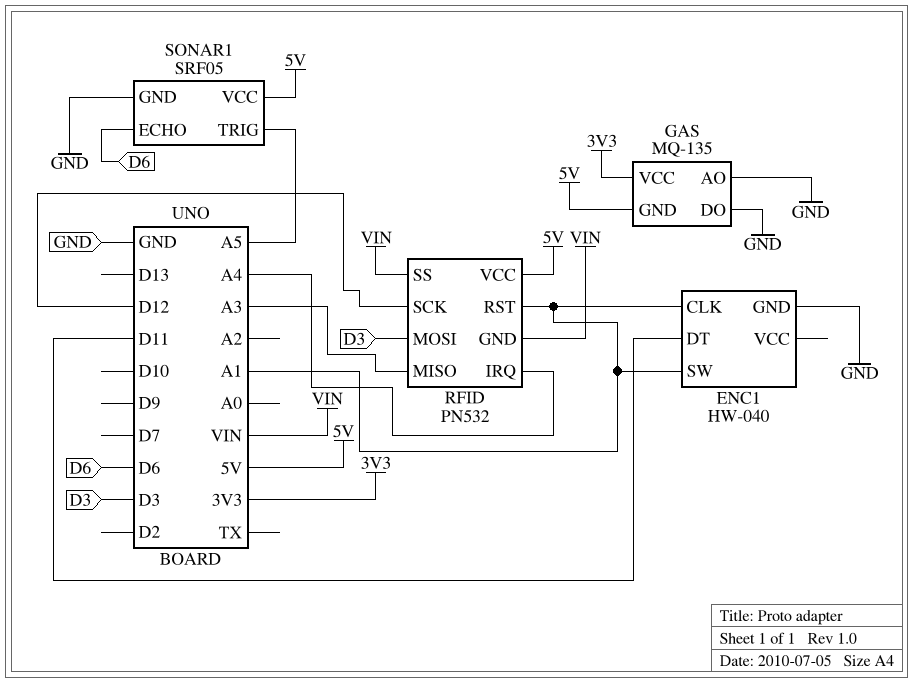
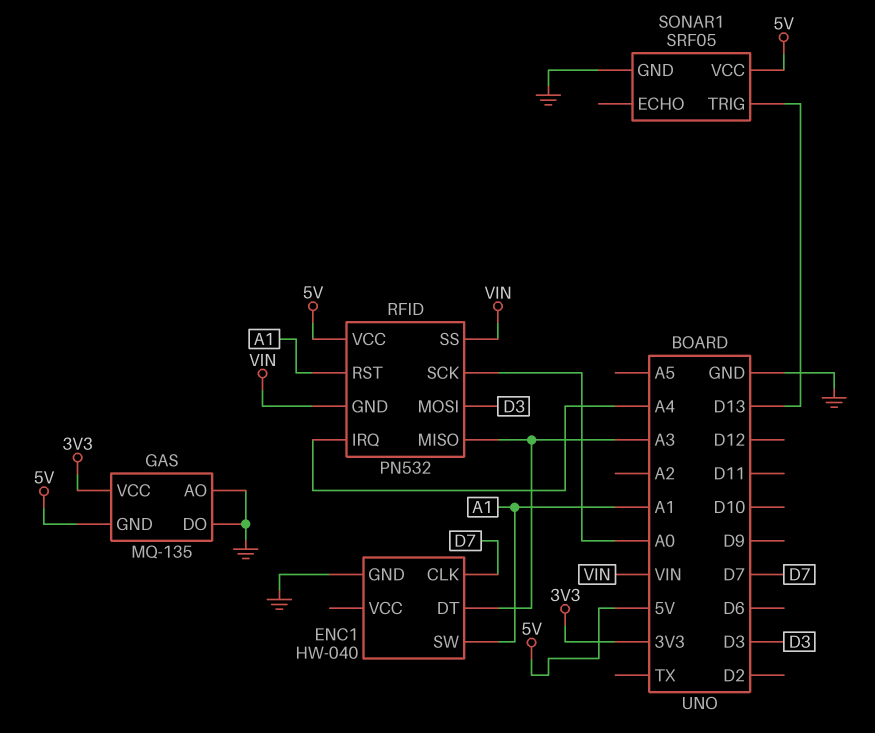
ENC1 pin CLK: A1 -> D7
ENC1 pin DT: D11 -> A3
RFID pin SCK: D12 -> A0
SONAR1 pin ECHO: D6 -> none
SONAR1 pin TRIG: A5 -> D13

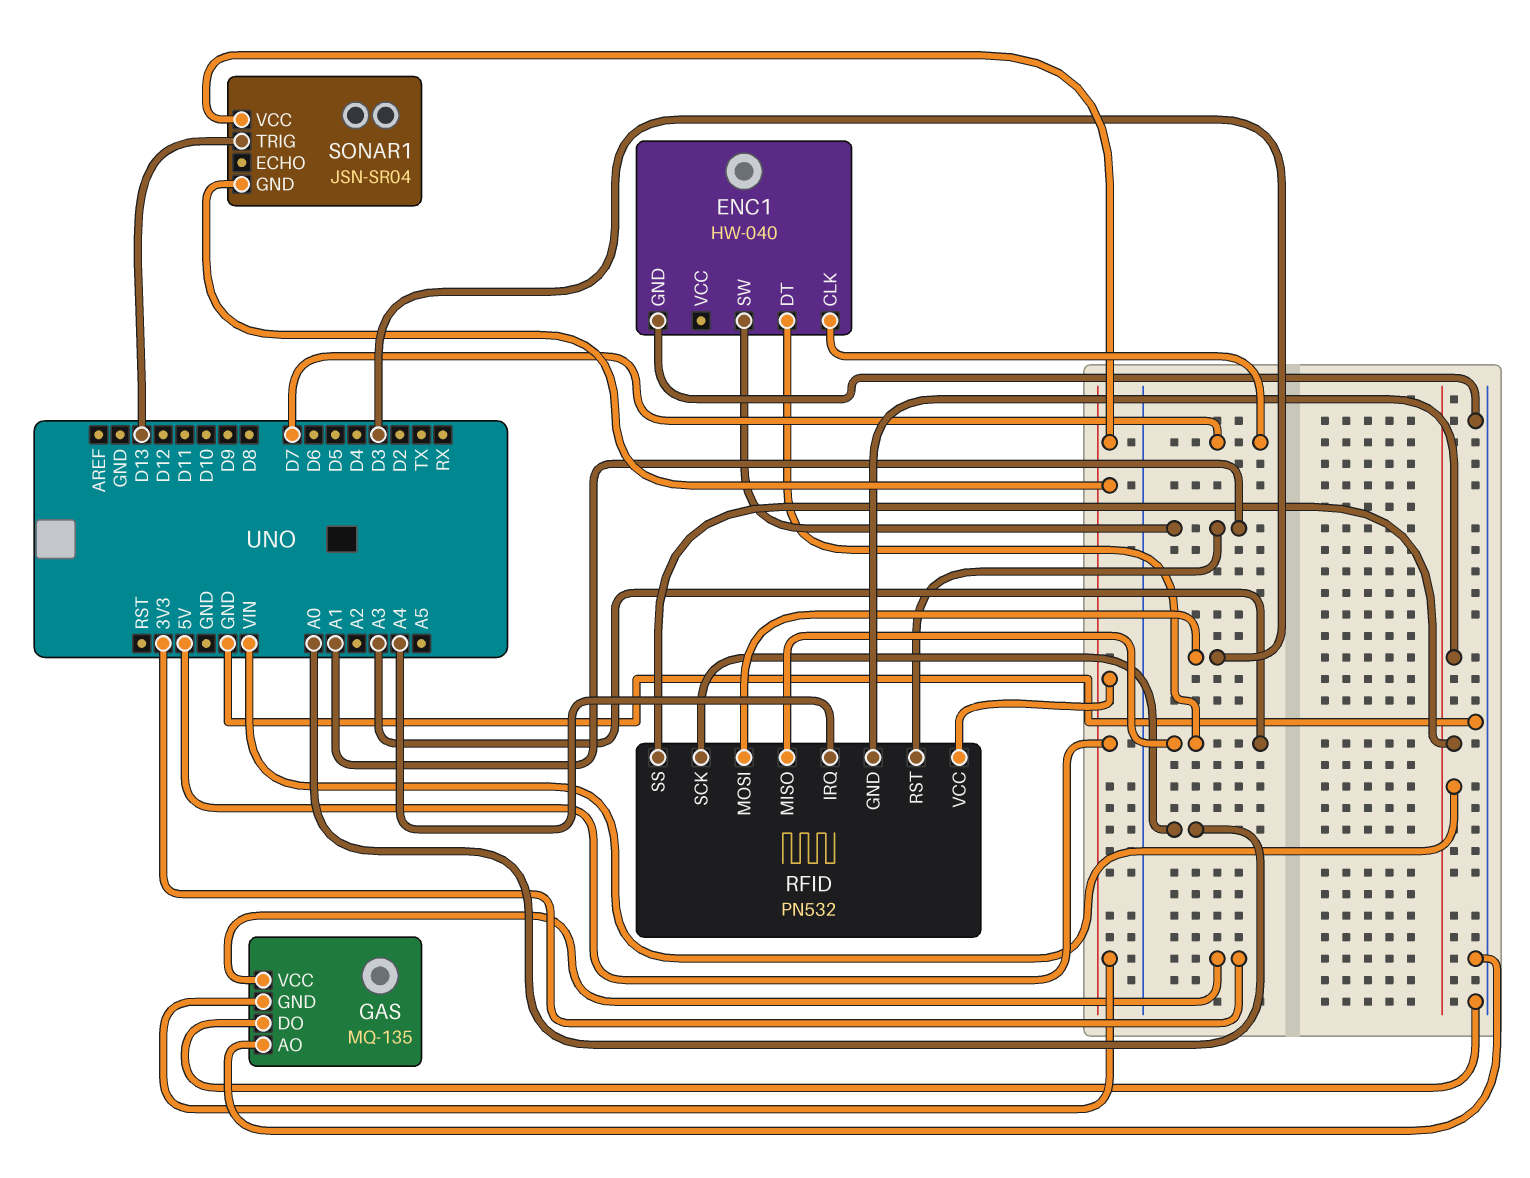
SONAR1: SRF05 -> JSN-SR04
SONAR1 pin GND: GND -> 5V

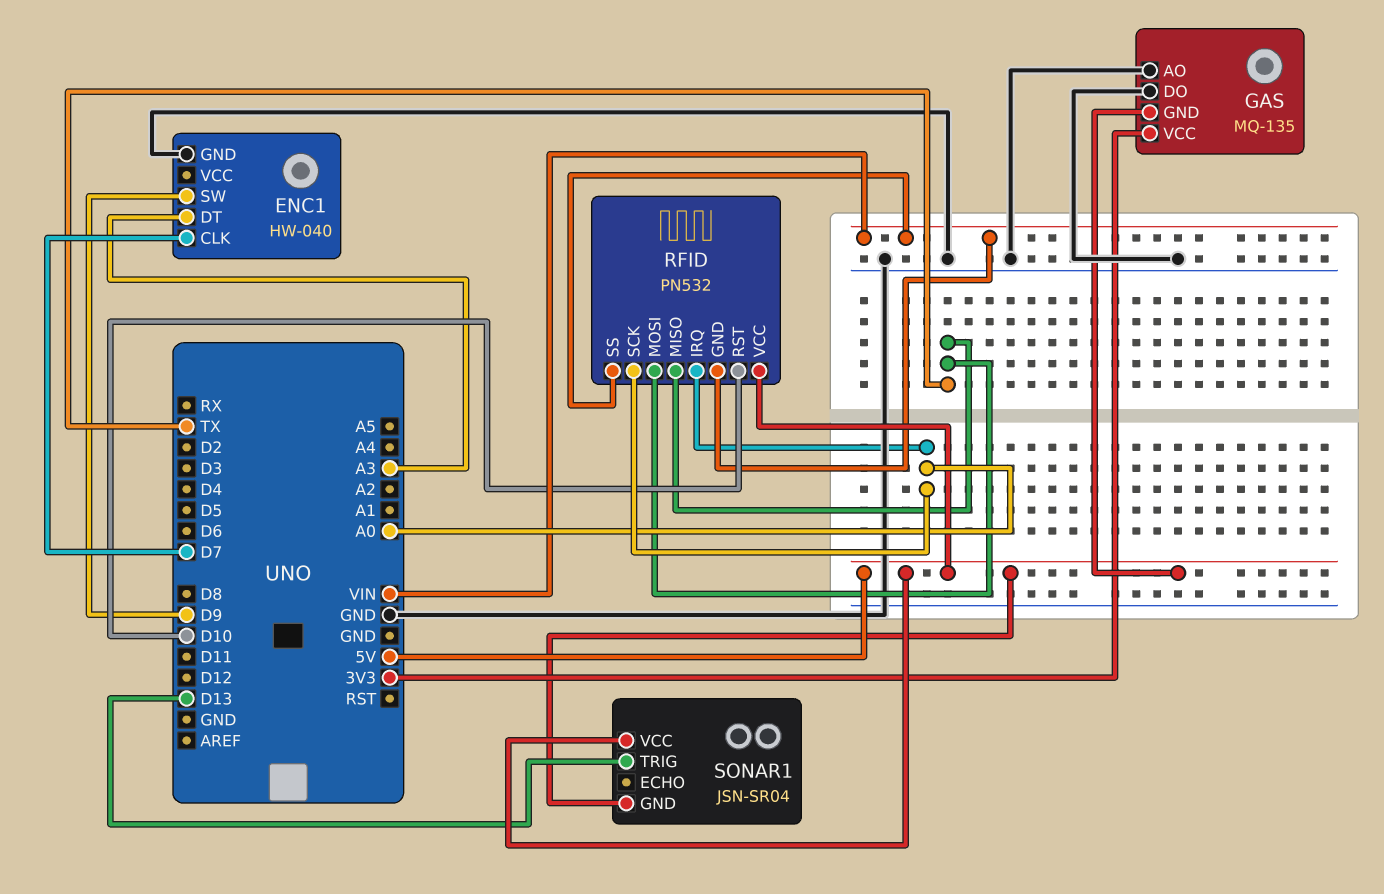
ENC1 pin SW: A1 -> D9
RFID pin IRQ: A4 -> A0
RFID pin MISO: A3 -> TX
RFID pin MOSI: D3 -> TX
RFID pin RST: A1 -> D10

